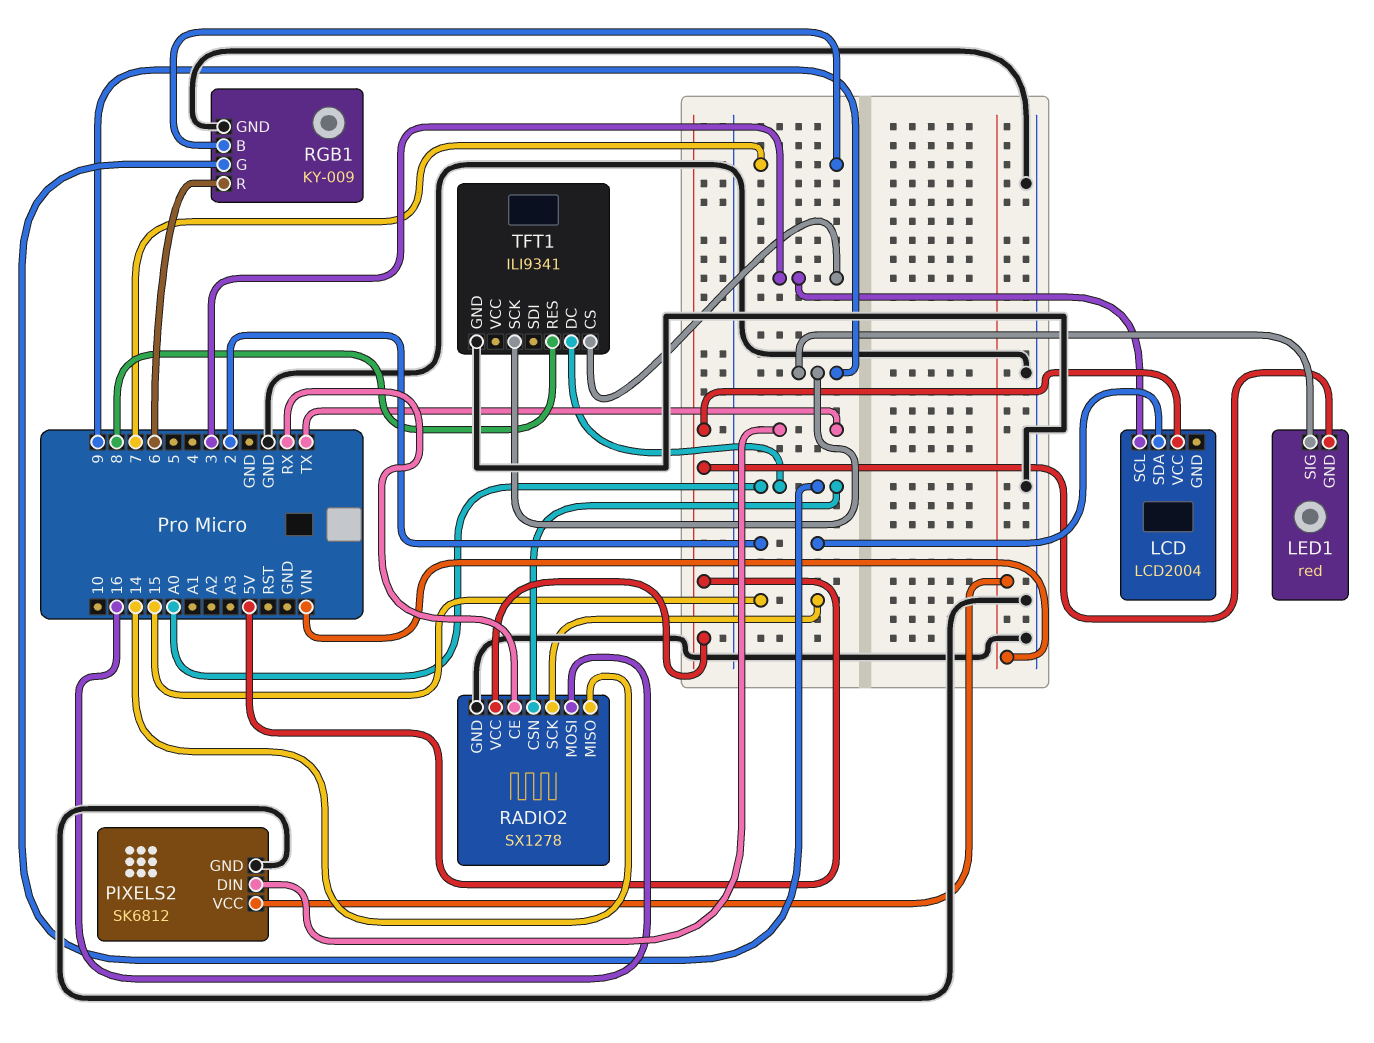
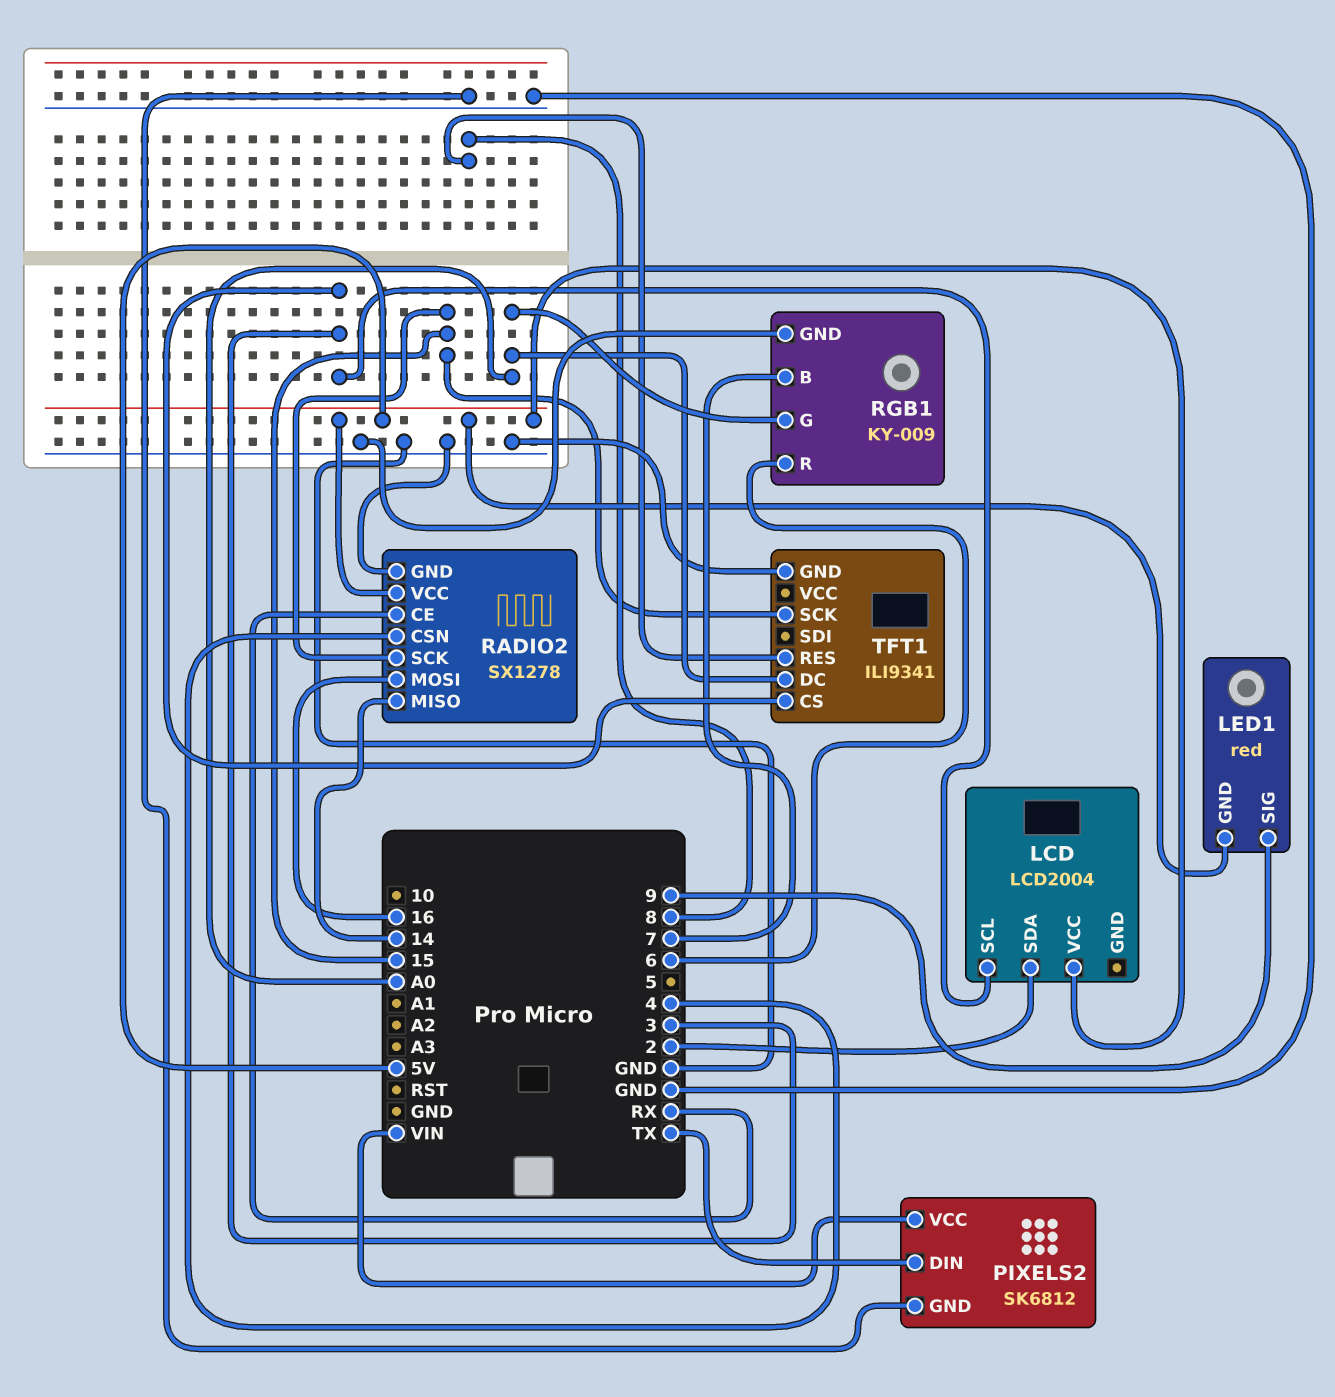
RADIO2 pin CSN: A0 -> 4
TFT1 pin SCK: 9 -> 15

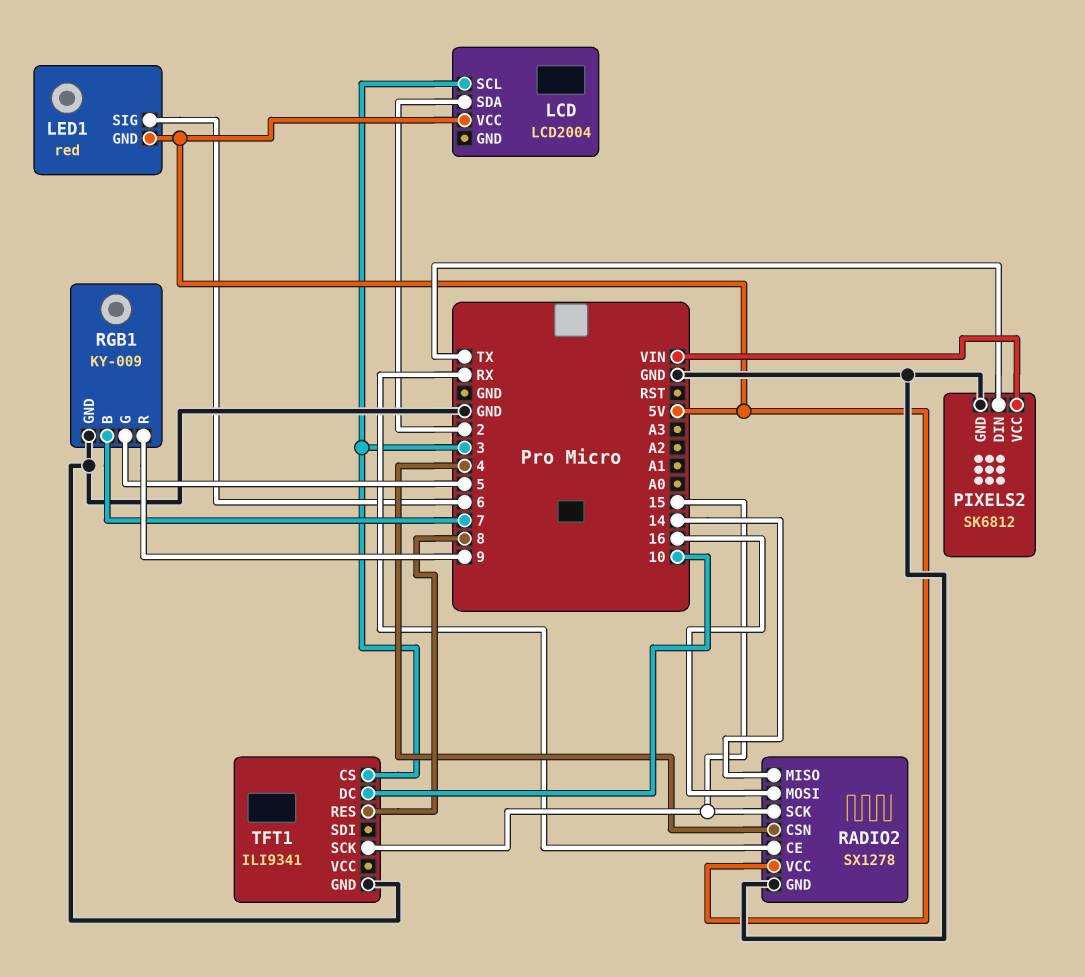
LED1 pin SIG: 9 -> 6
RGB1 pin G: A0 -> 5
RGB1 pin R: 6 -> 9
TFT1 pin DC: A0 -> 10

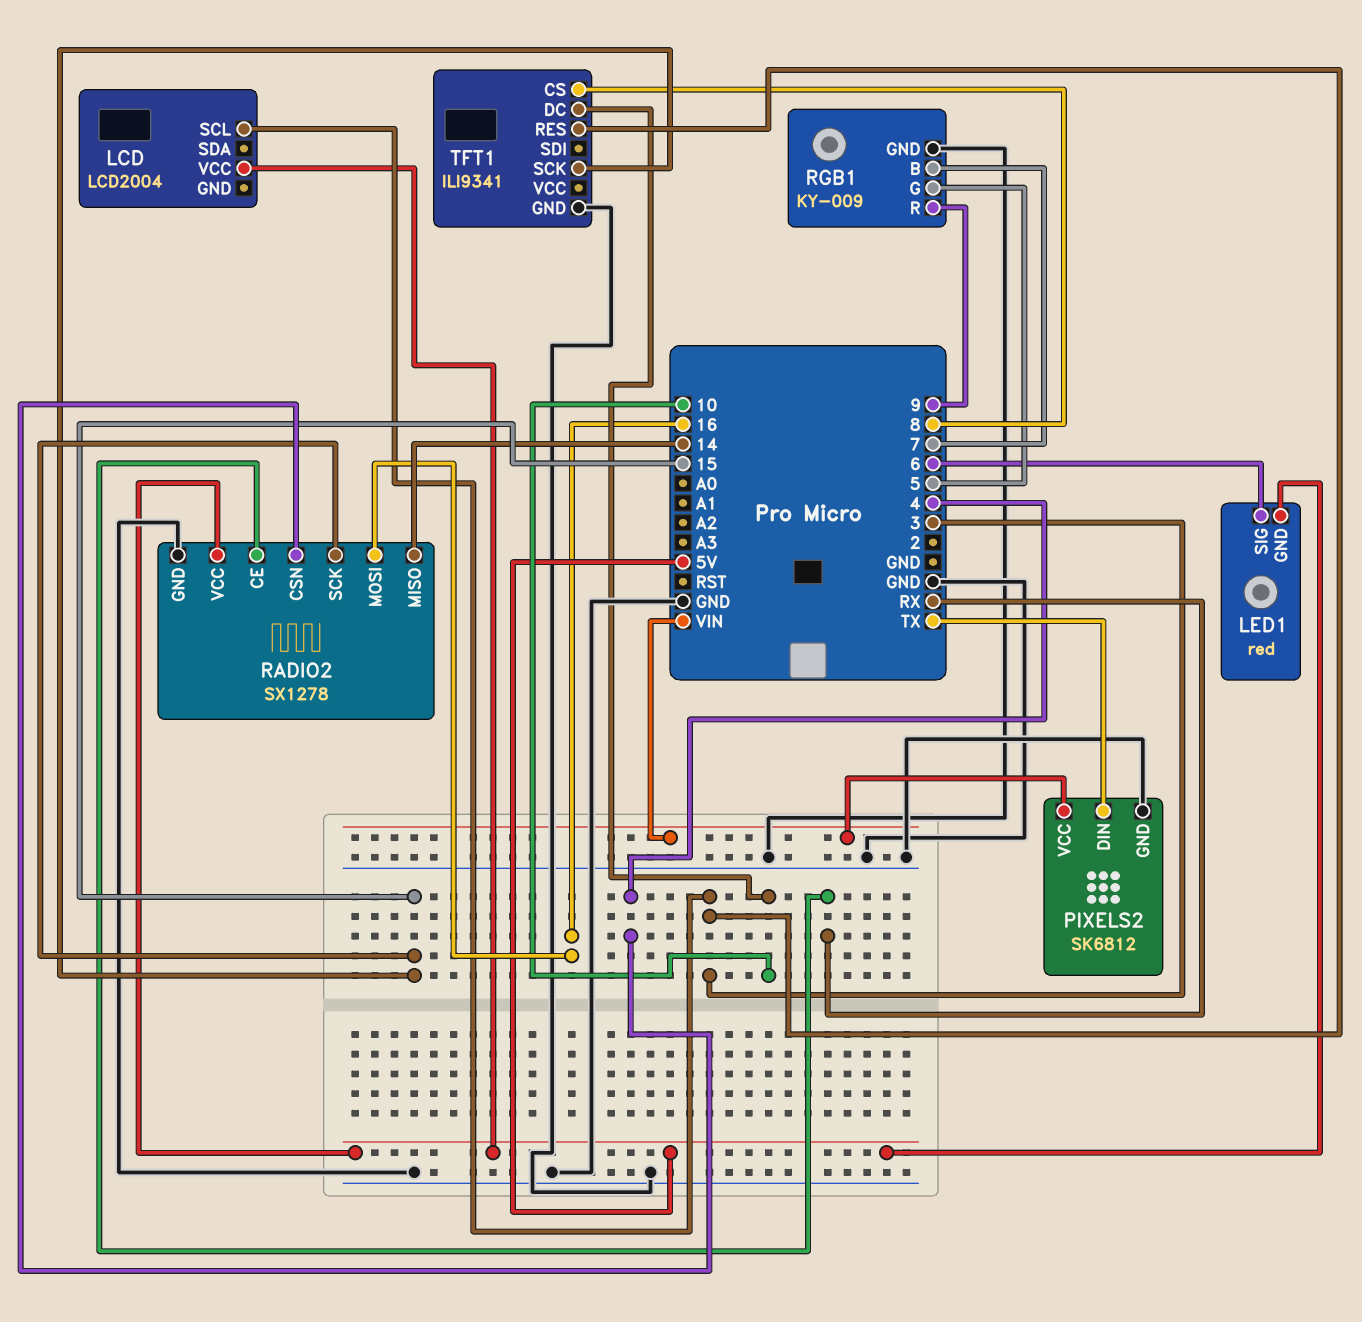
LCD pin SDA: 2 -> none
TFT1 pin CS: 3 -> 8
TFT1 pin RES: 8 -> 3

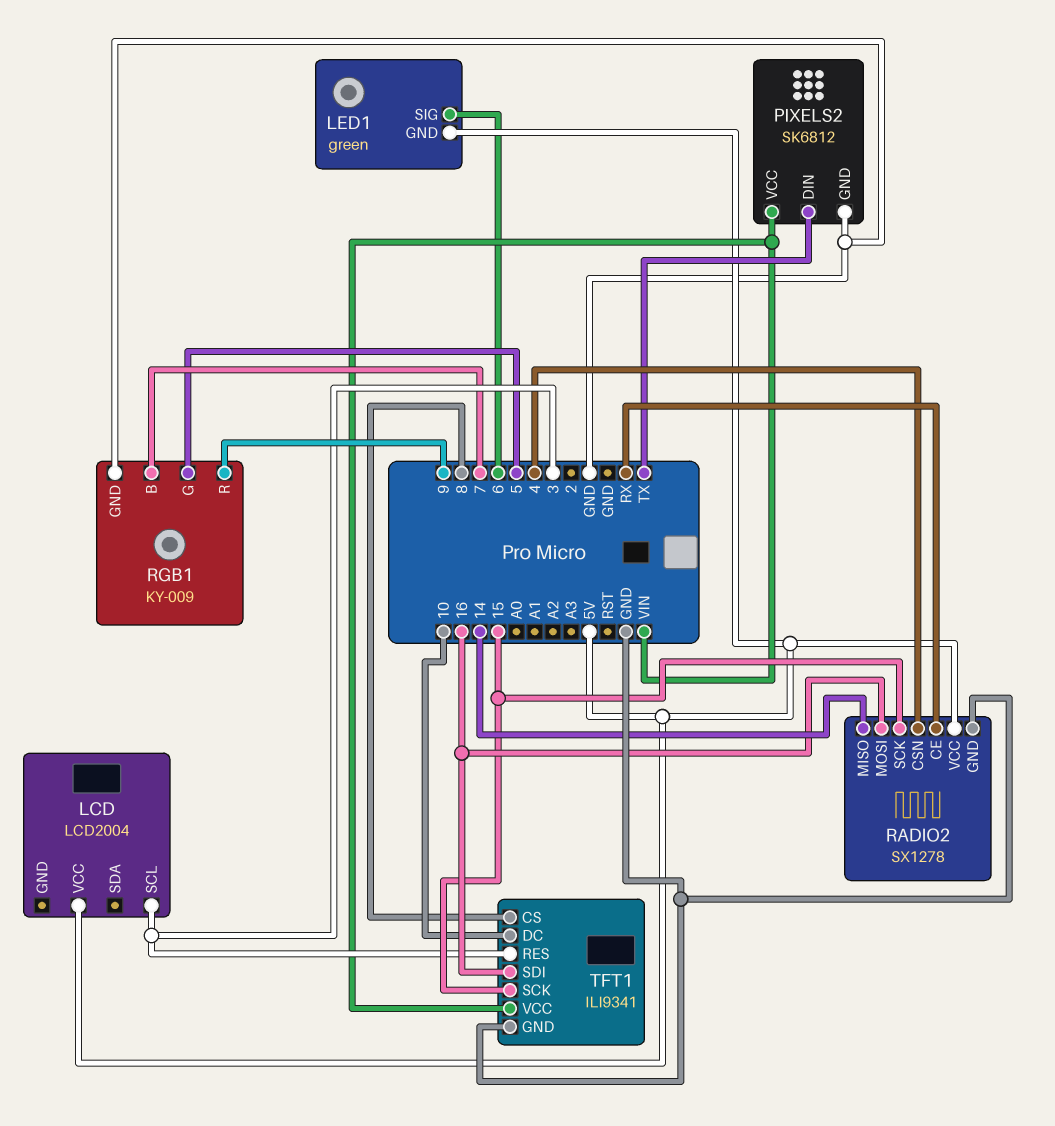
LED1: red -> green
TFT1 pin SDI: none -> 16
TFT1 pin VCC: none -> VIN

